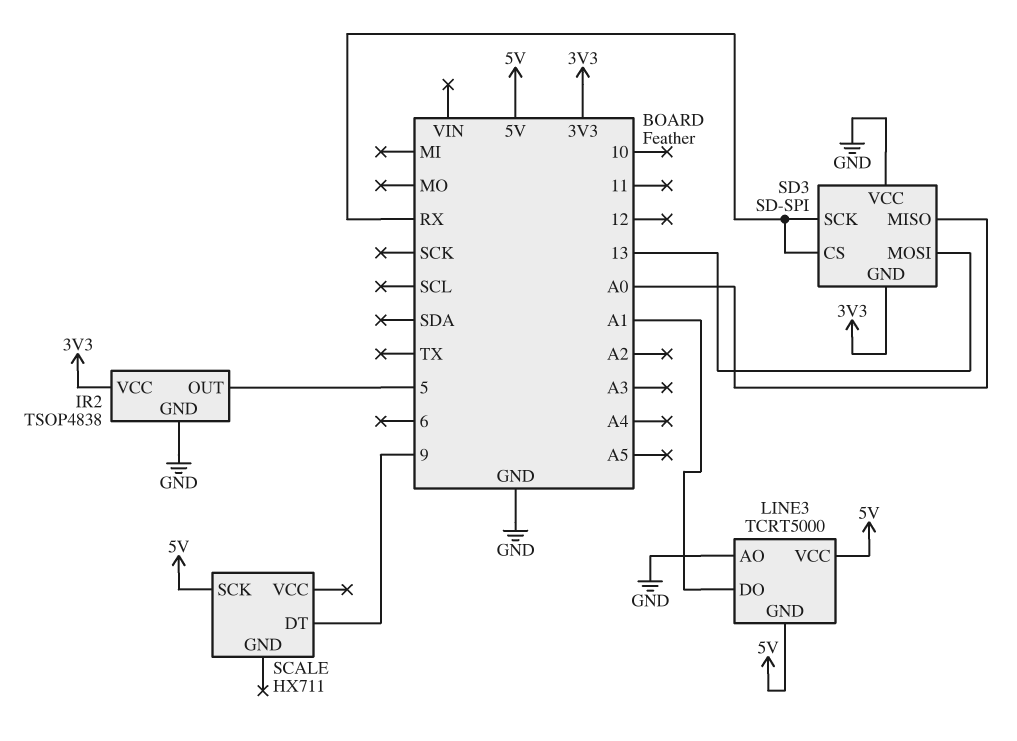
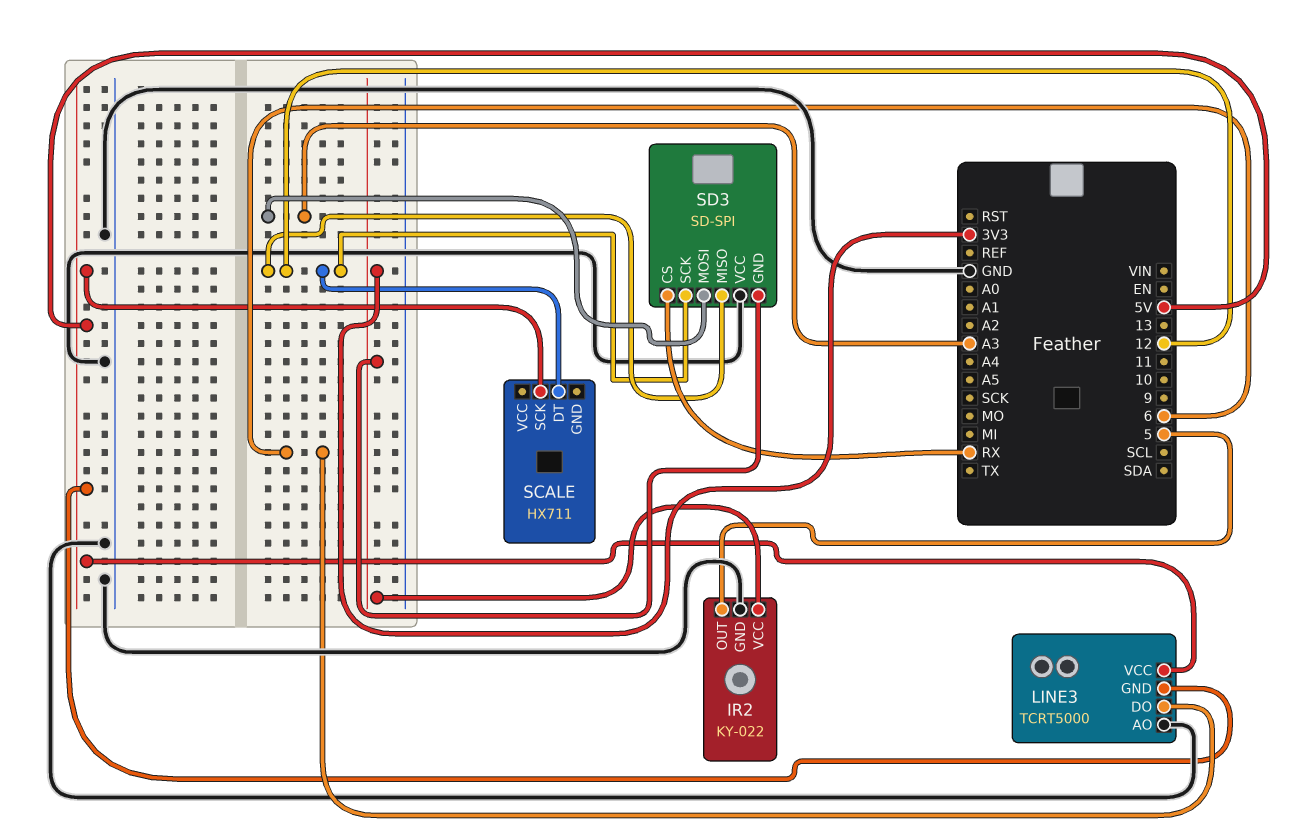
IR2: TSOP4838 -> KY-022
LINE3 pin DO: A1 -> 6
SCALE pin DT: 9 -> 12
SD3 pin MISO: A0 -> 12
SD3 pin MOSI: 13 -> A3
SD3 pin SCK: RX -> 12

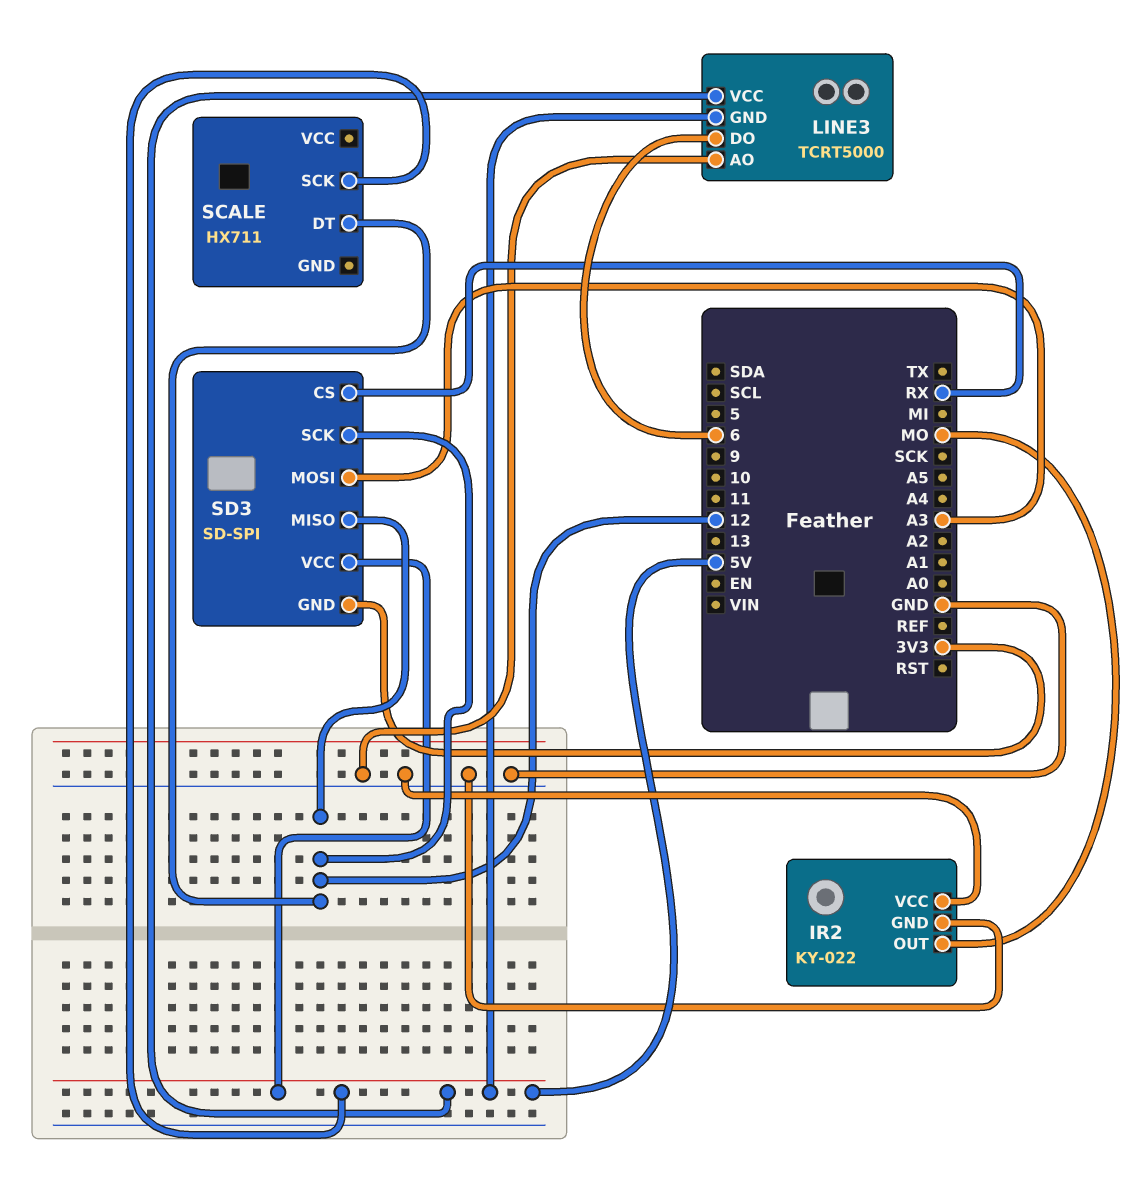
IR2 pin OUT: 5 -> MO
IR2 pin VCC: 3V3 -> GND
SD3 pin VCC: GND -> 5V

